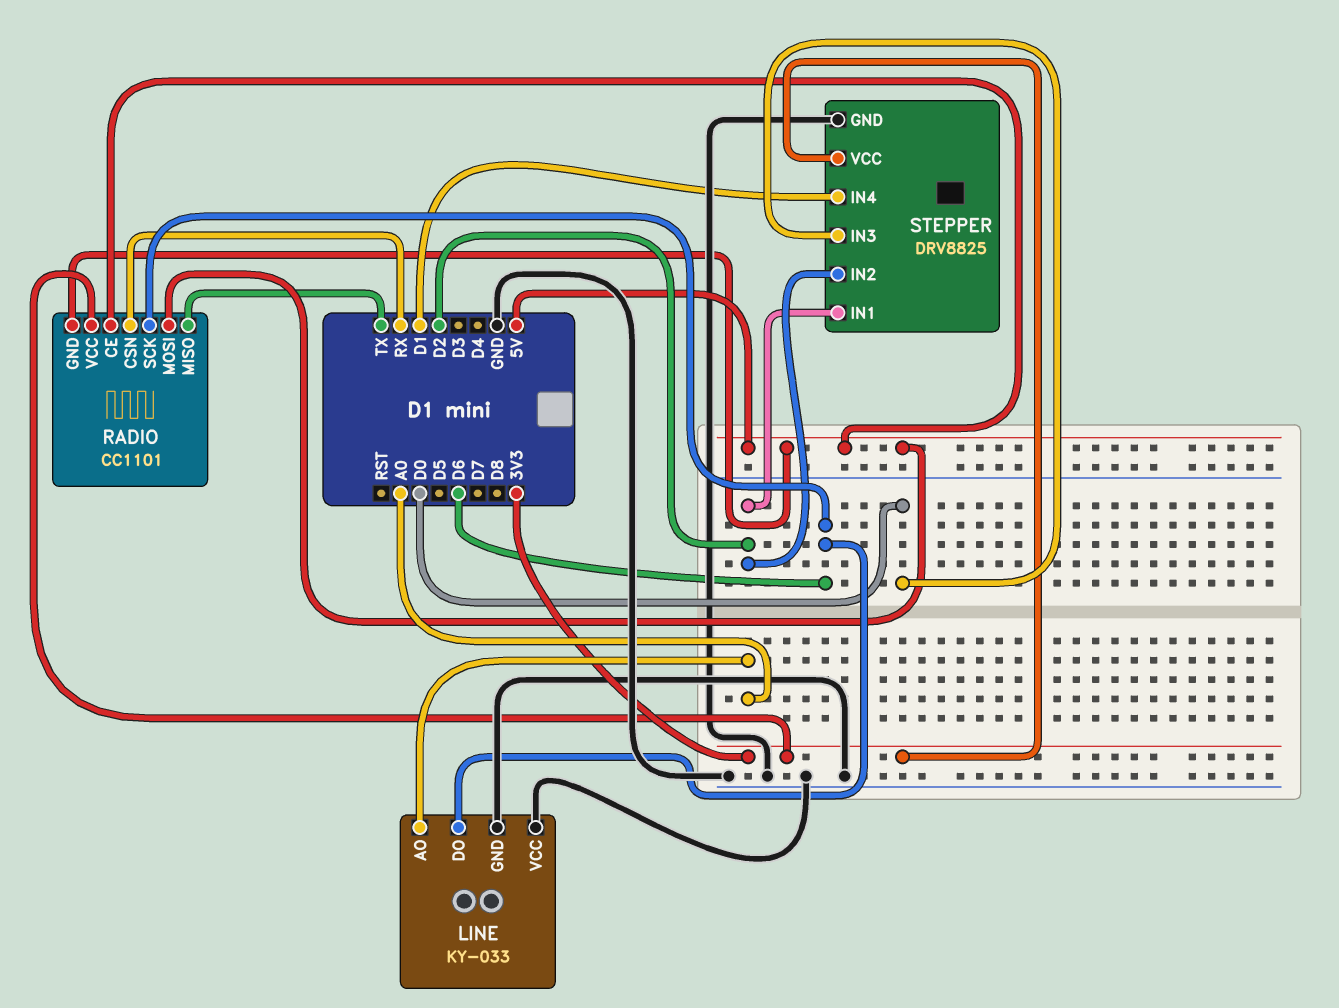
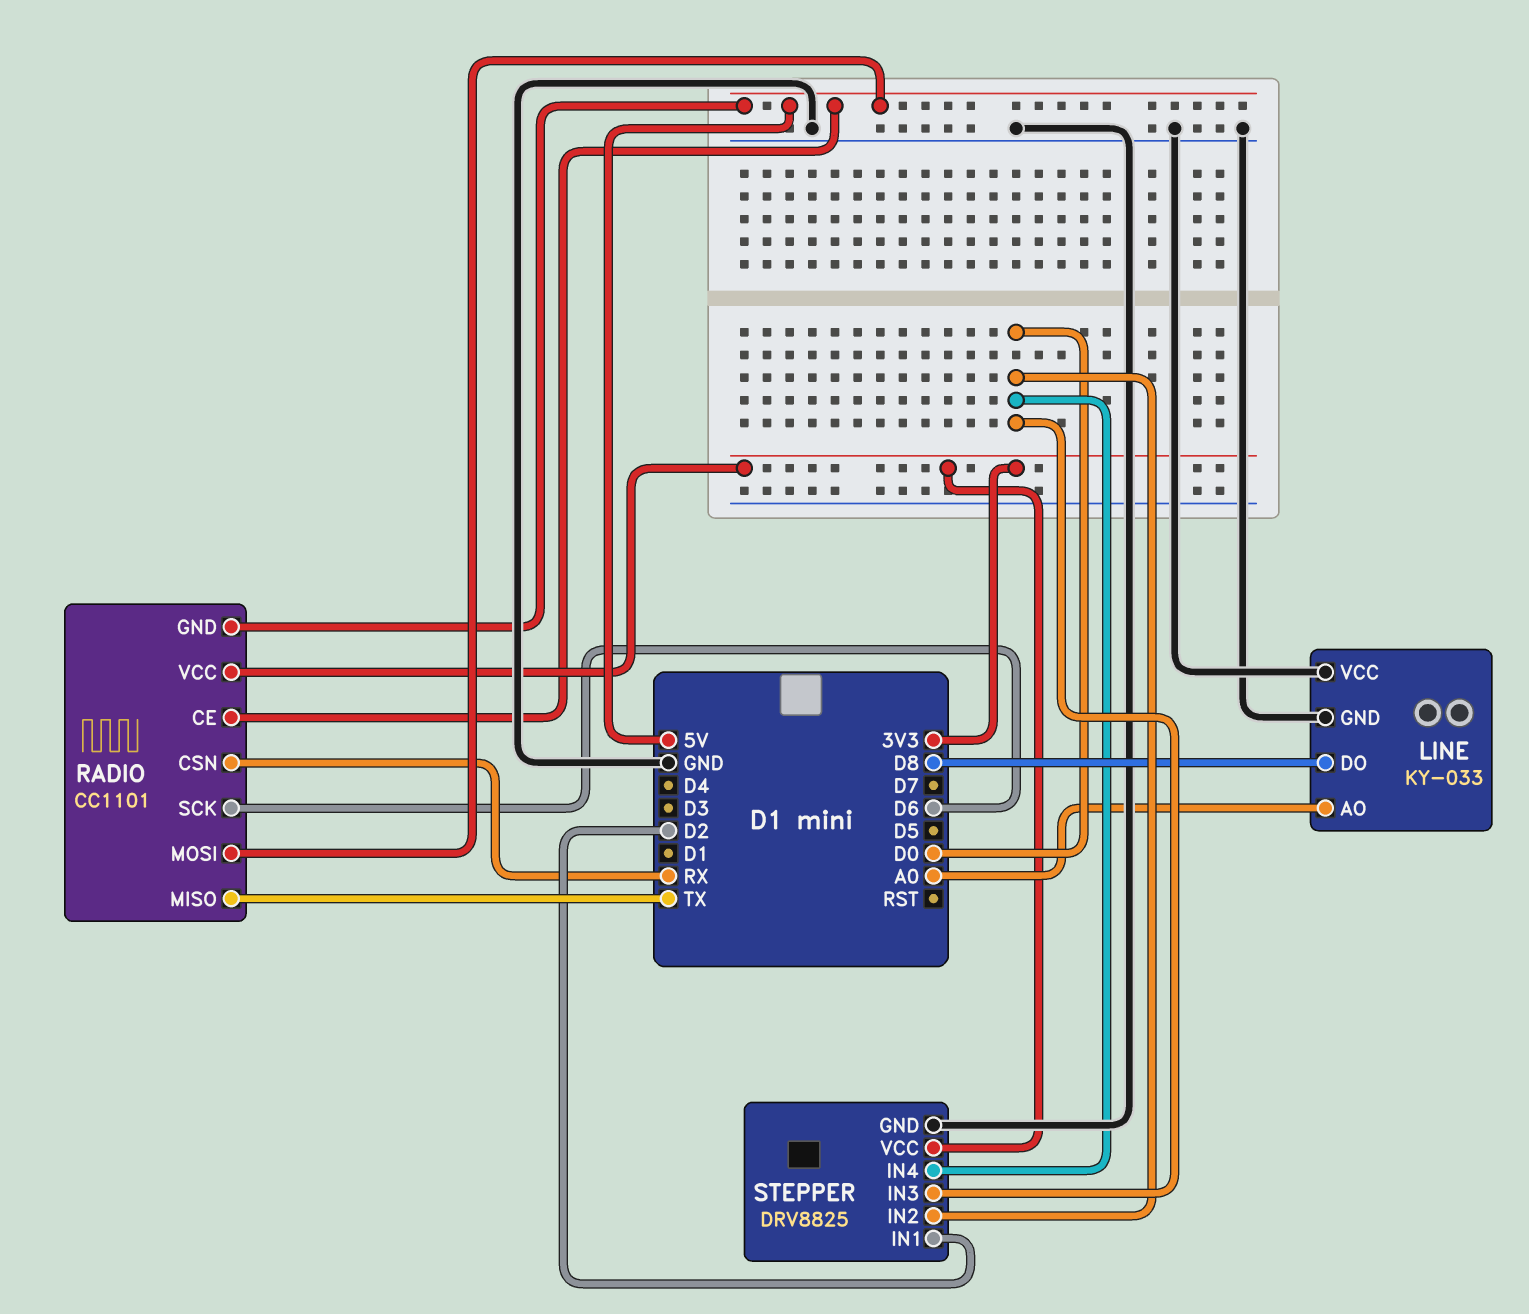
LINE pin DO: D6 -> D8
STEPPER pin IN2: D2 -> D0
STEPPER pin IN4: D1 -> D0

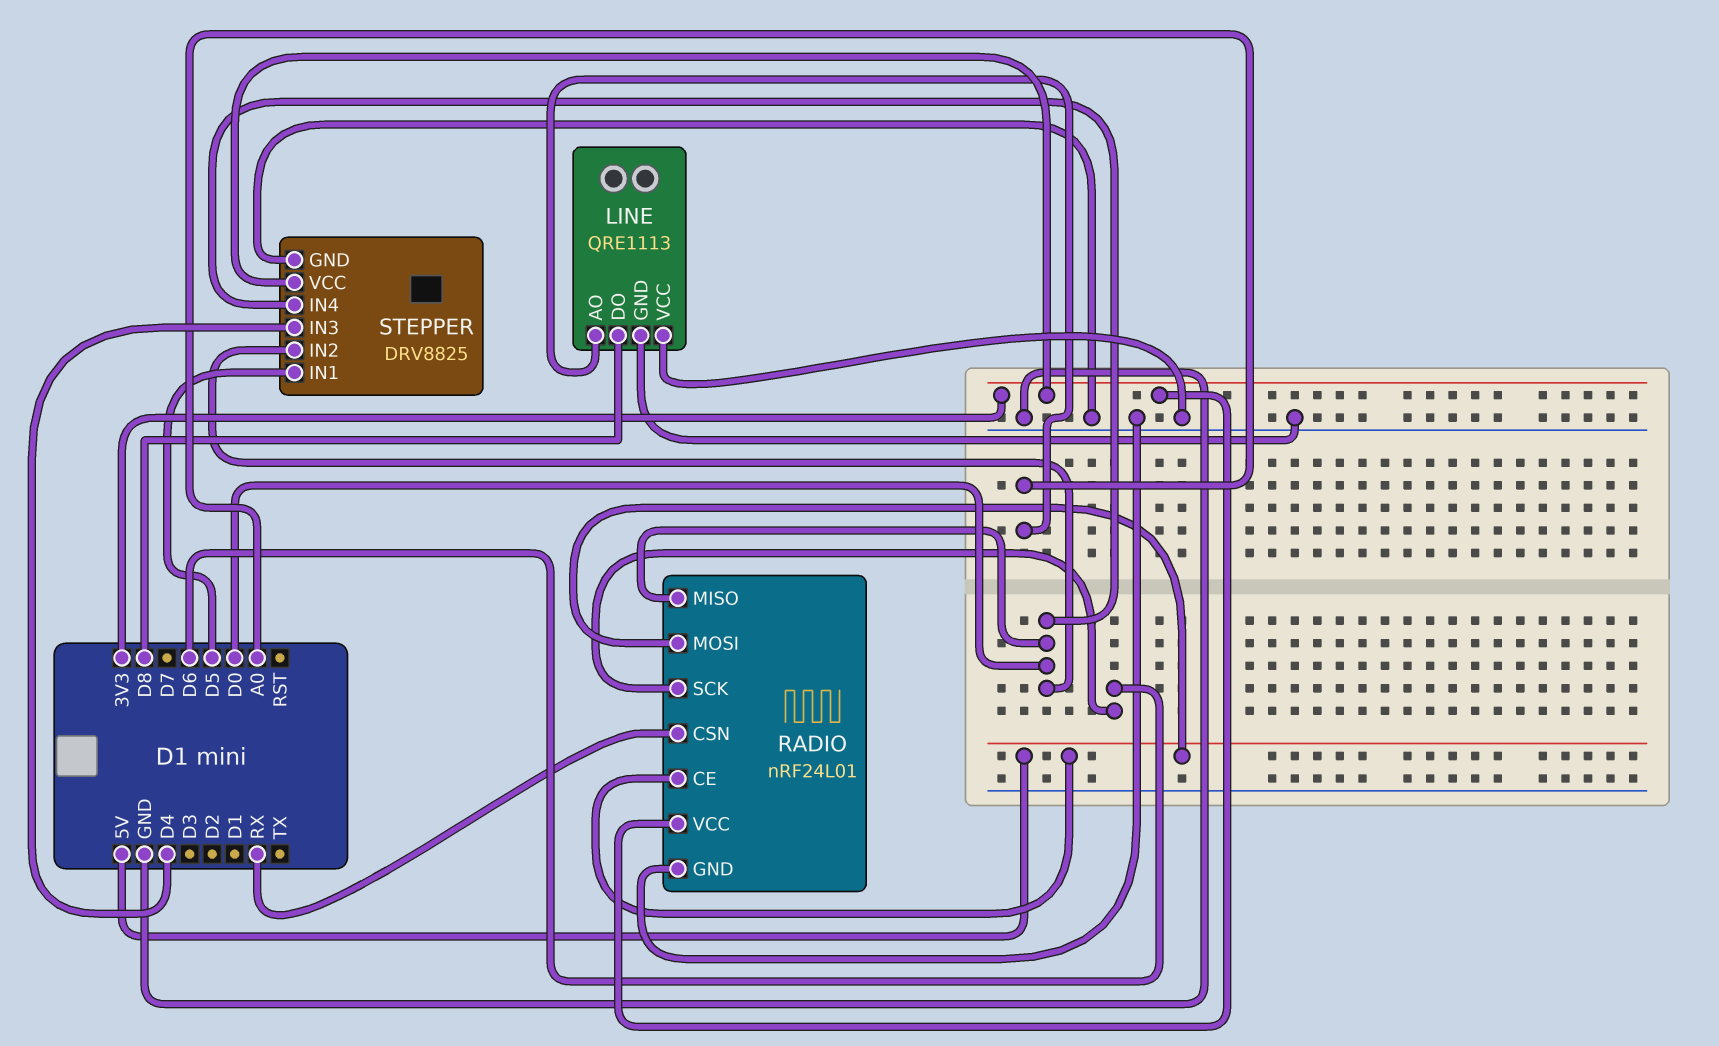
LINE: KY-033 -> QRE1113
RADIO: CC1101 -> nRF24L01
RADIO pin GND: 5V -> GND
RADIO pin MISO: TX -> D0
STEPPER pin IN1: D2 -> D5
STEPPER pin IN3: D0 -> D4

